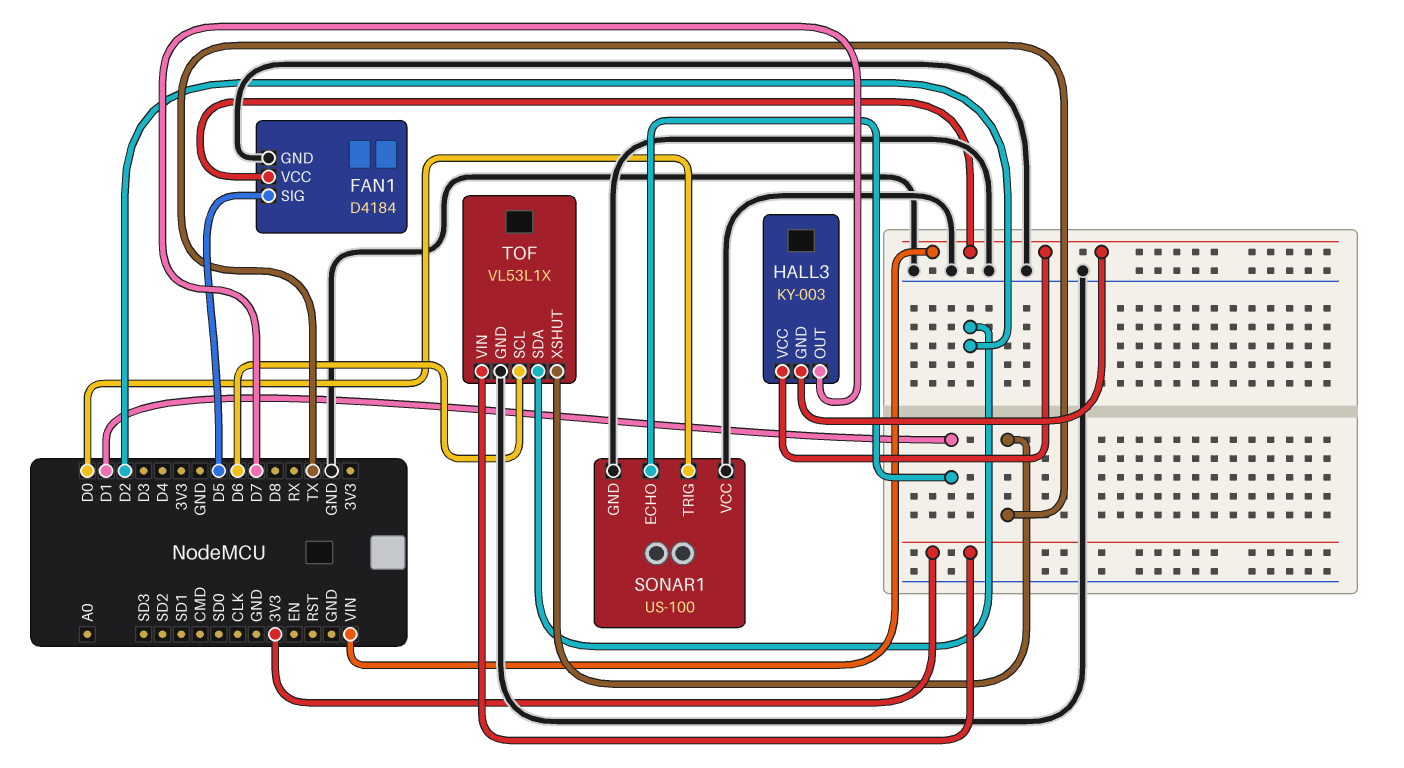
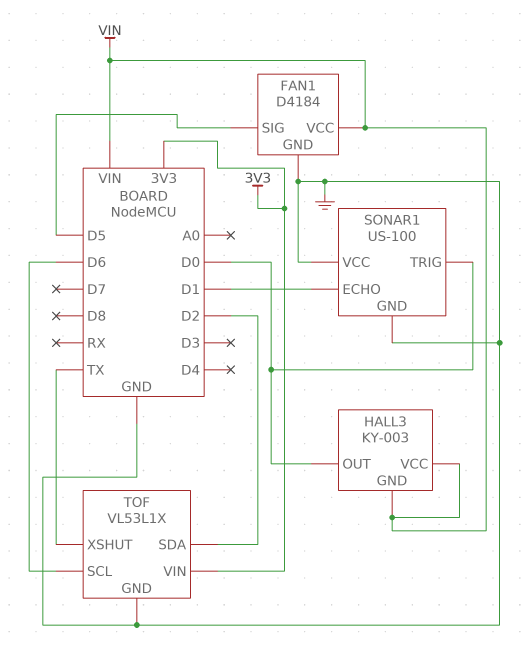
HALL3 pin OUT: D7 -> D0

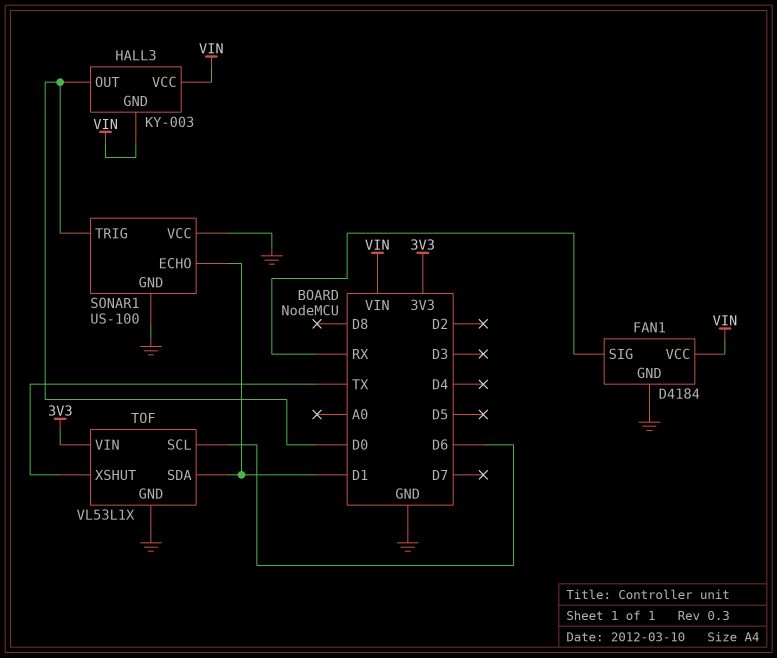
FAN1 pin SIG: D5 -> RX
TOF pin SDA: D2 -> D1

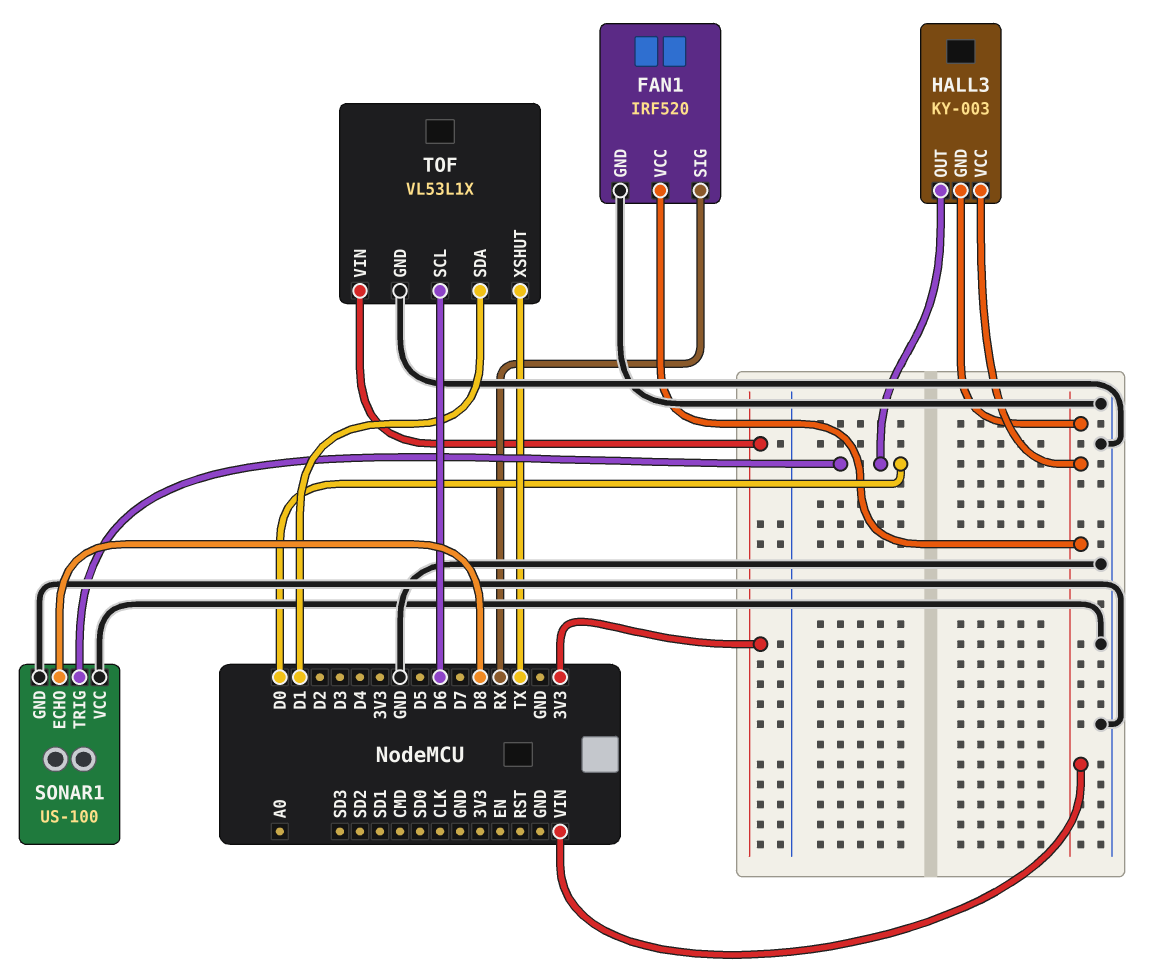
FAN1: D4184 -> IRF520
SONAR1 pin ECHO: D1 -> D8

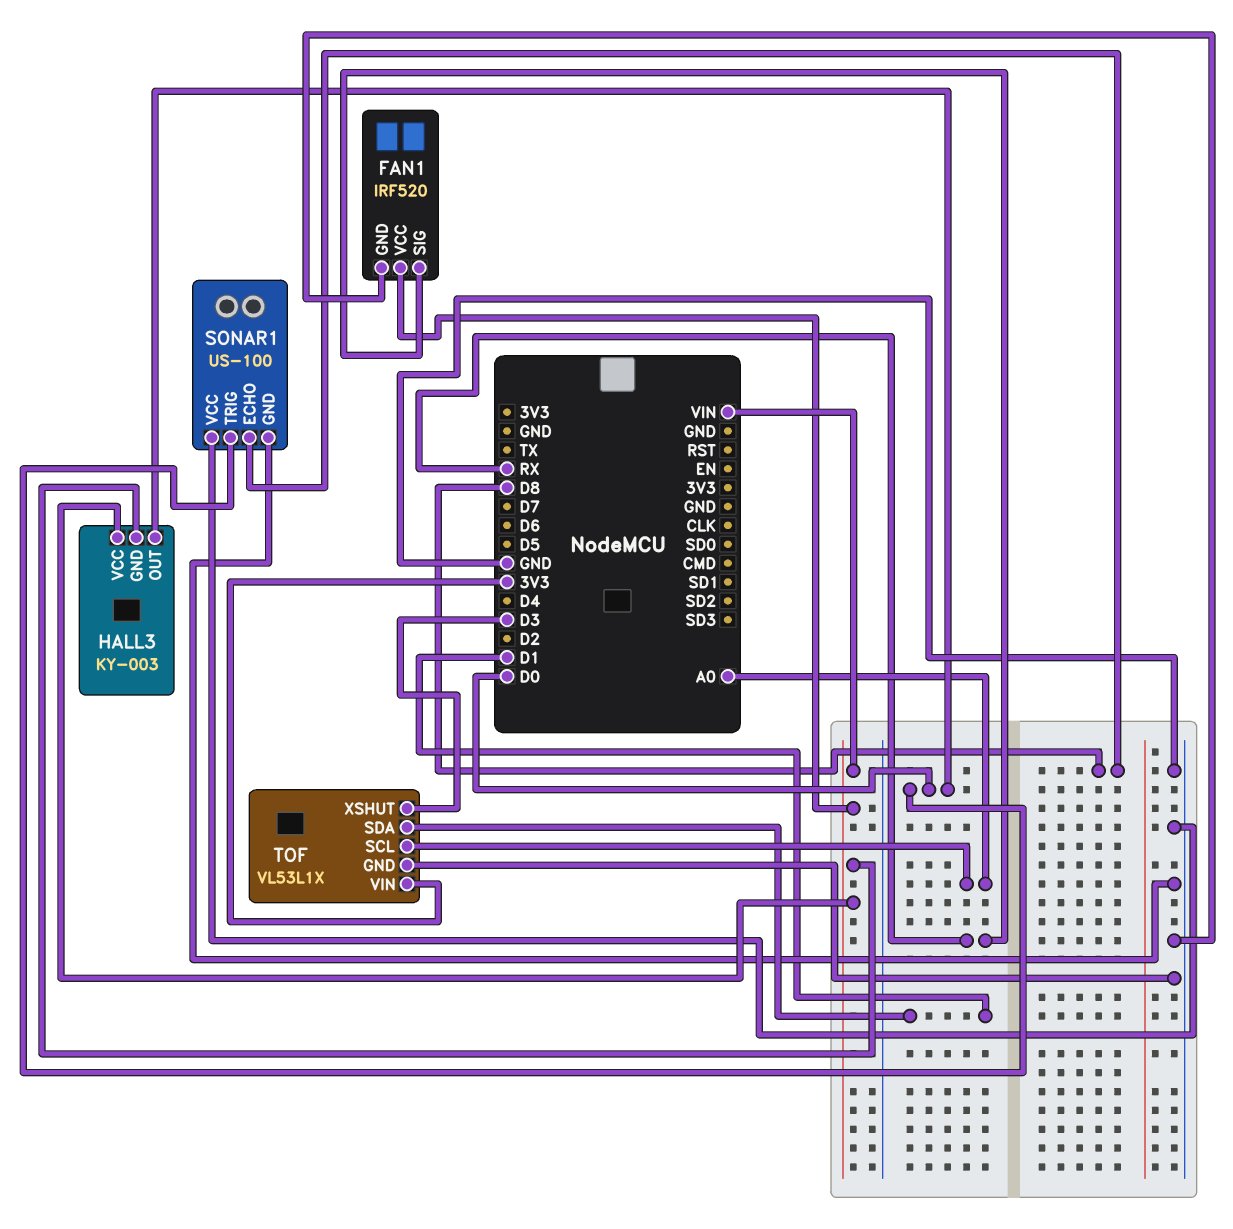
TOF pin SCL: D6 -> A0
TOF pin XSHUT: TX -> D3

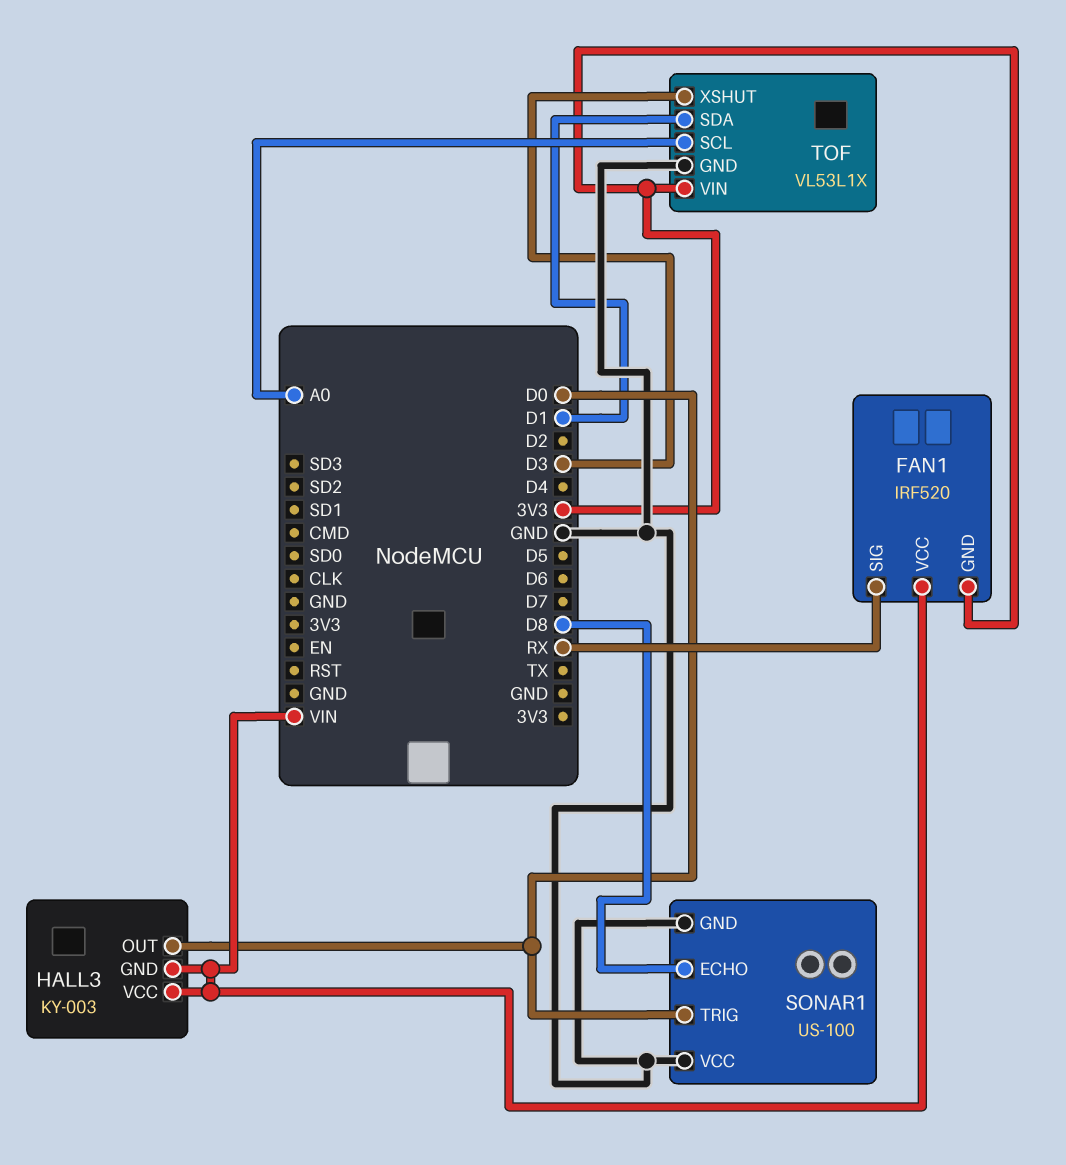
FAN1 pin GND: GND -> 3V3

